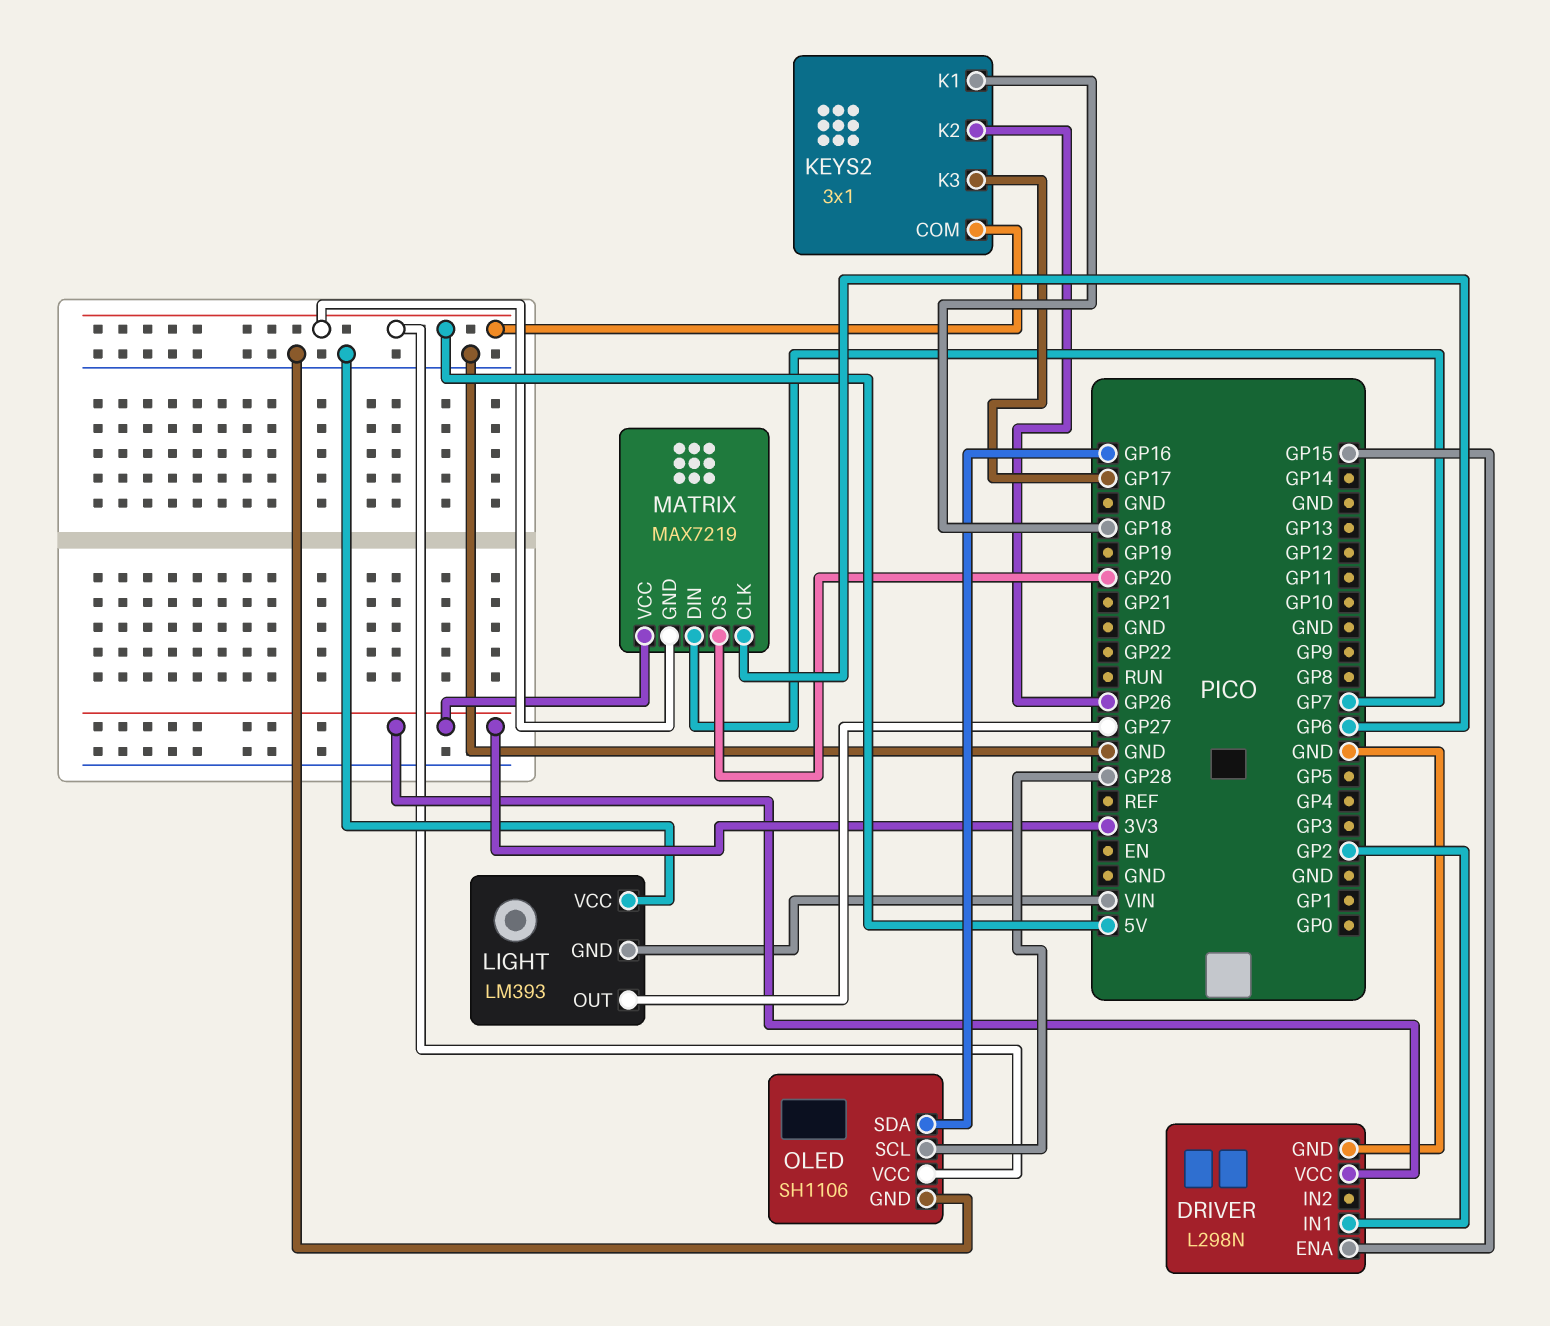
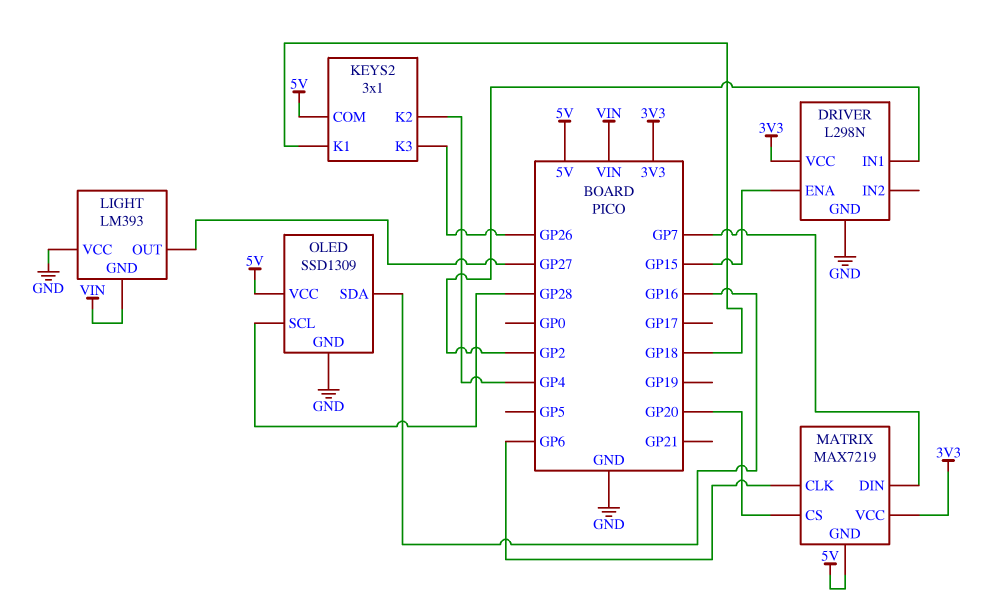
KEYS2 pin K2: GP26 -> GP4
KEYS2 pin K3: GP17 -> GP26
OLED: SH1106 -> SSD1309

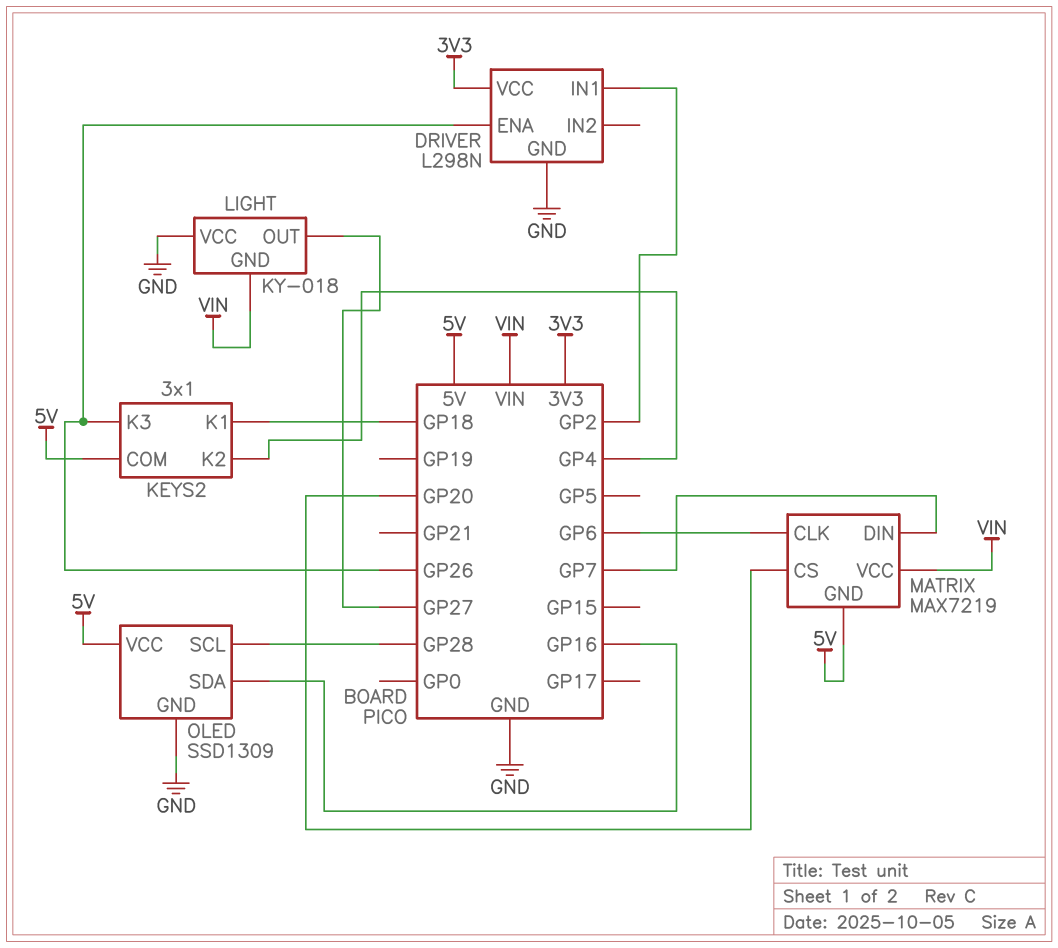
DRIVER pin ENA: GP15 -> GP26
LIGHT: LM393 -> KY-018
MATRIX pin VCC: 3V3 -> VIN

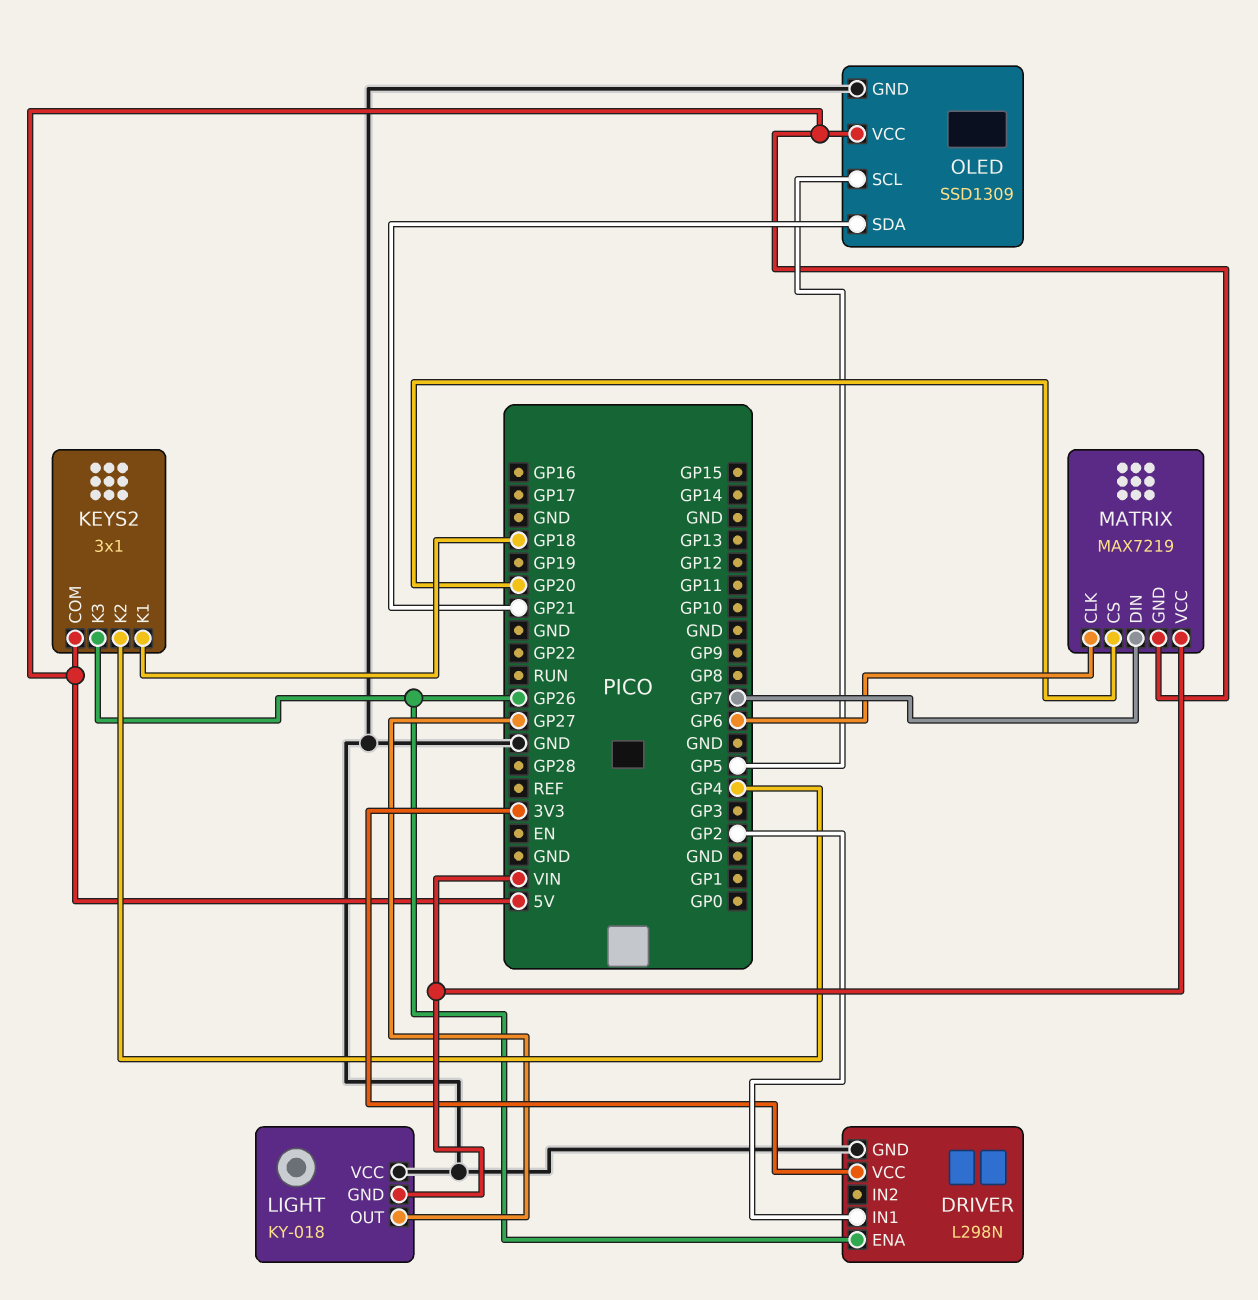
OLED pin SCL: GP28 -> GP5
OLED pin SDA: GP16 -> GP21

